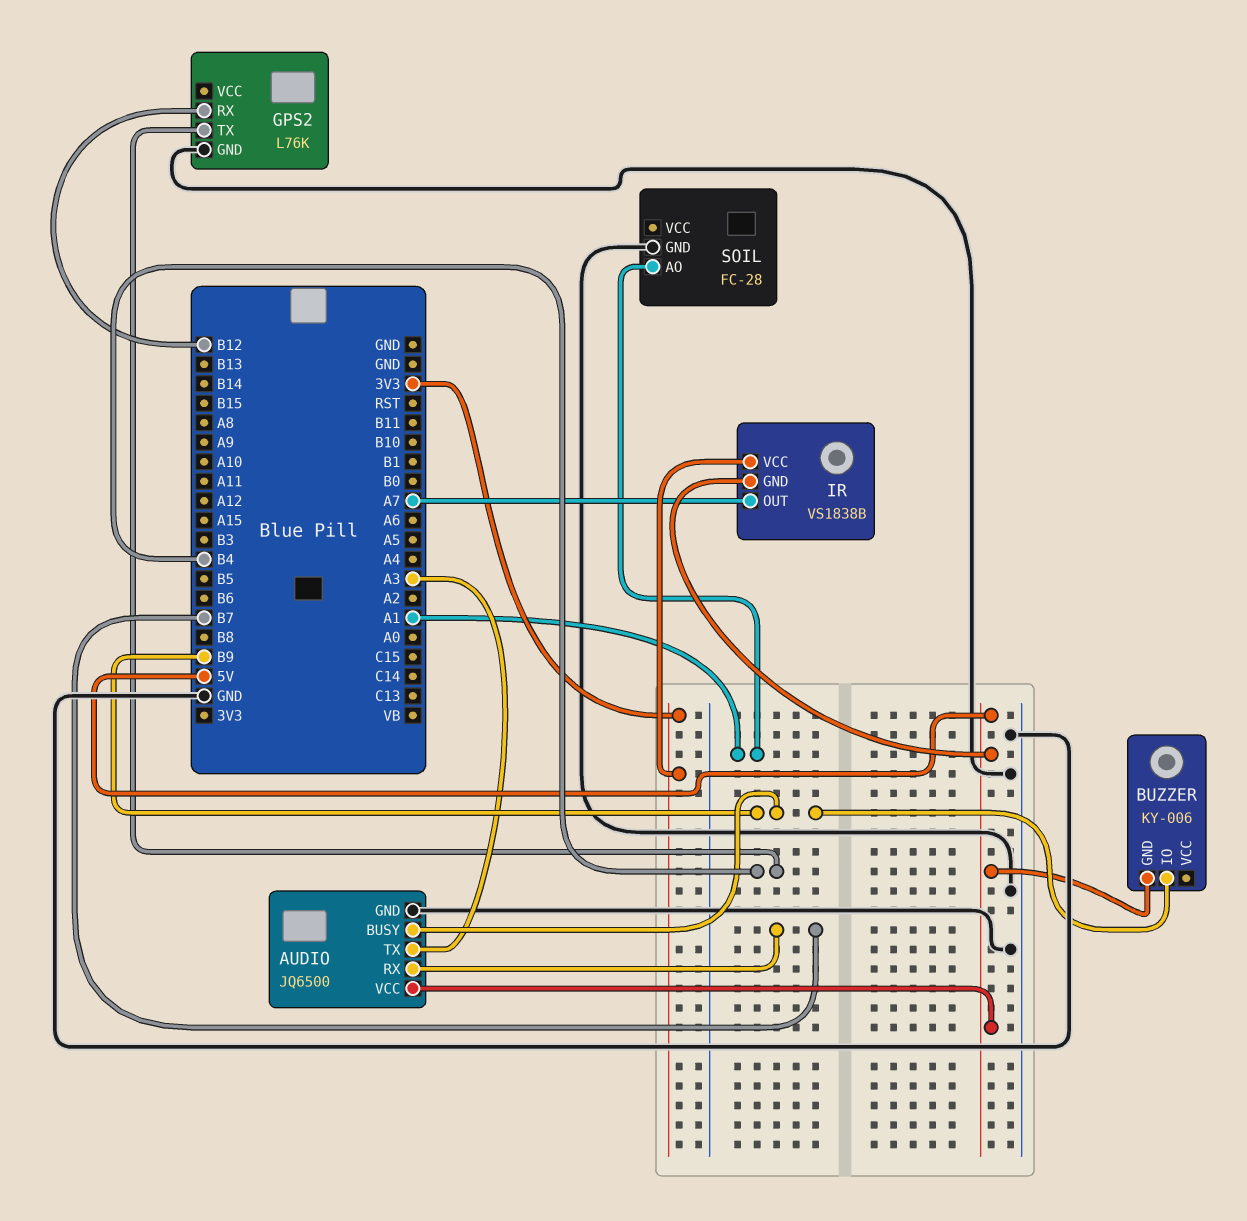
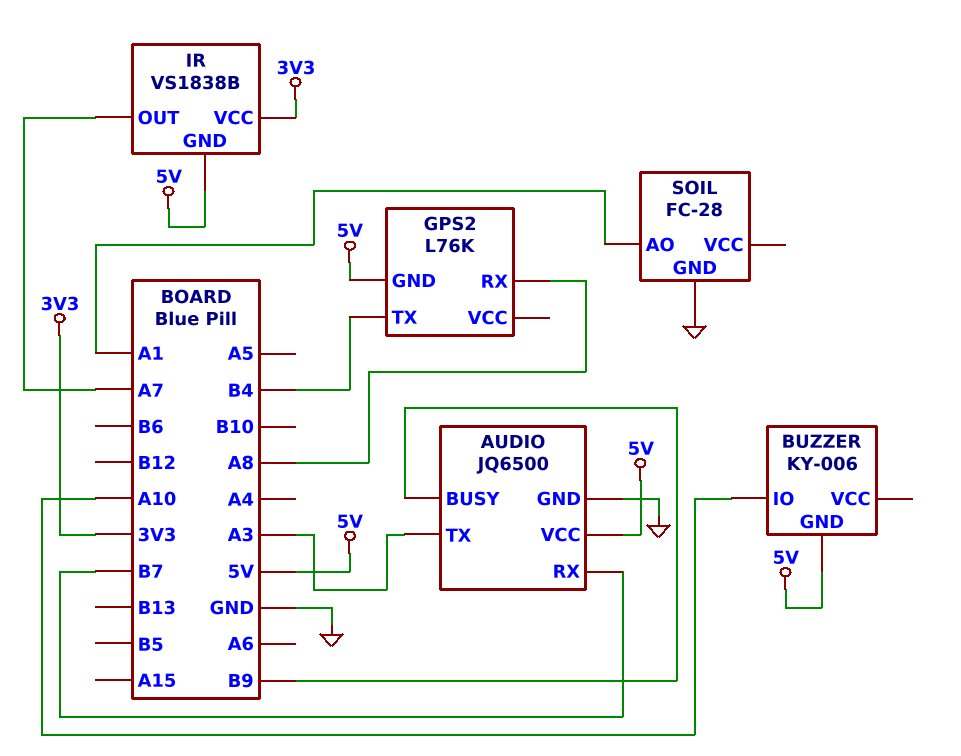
BUZZER pin IO: B9 -> A10
GPS2 pin GND: GND -> 5V
GPS2 pin RX: B12 -> A8

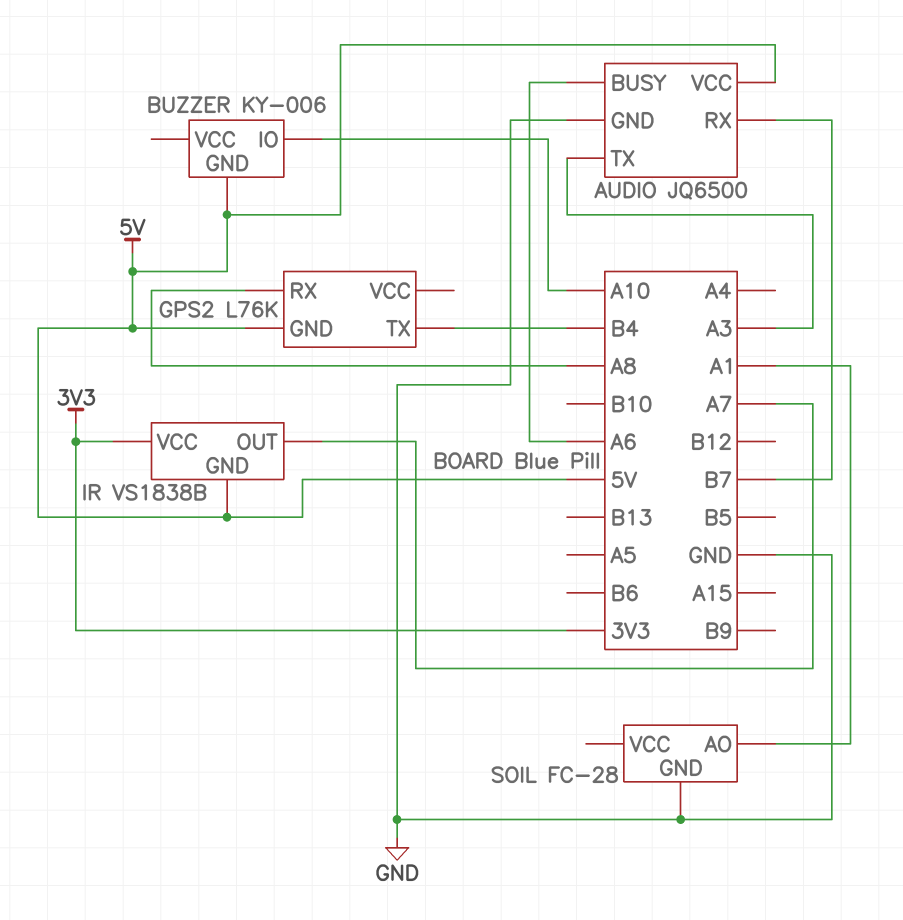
AUDIO pin BUSY: B9 -> A6

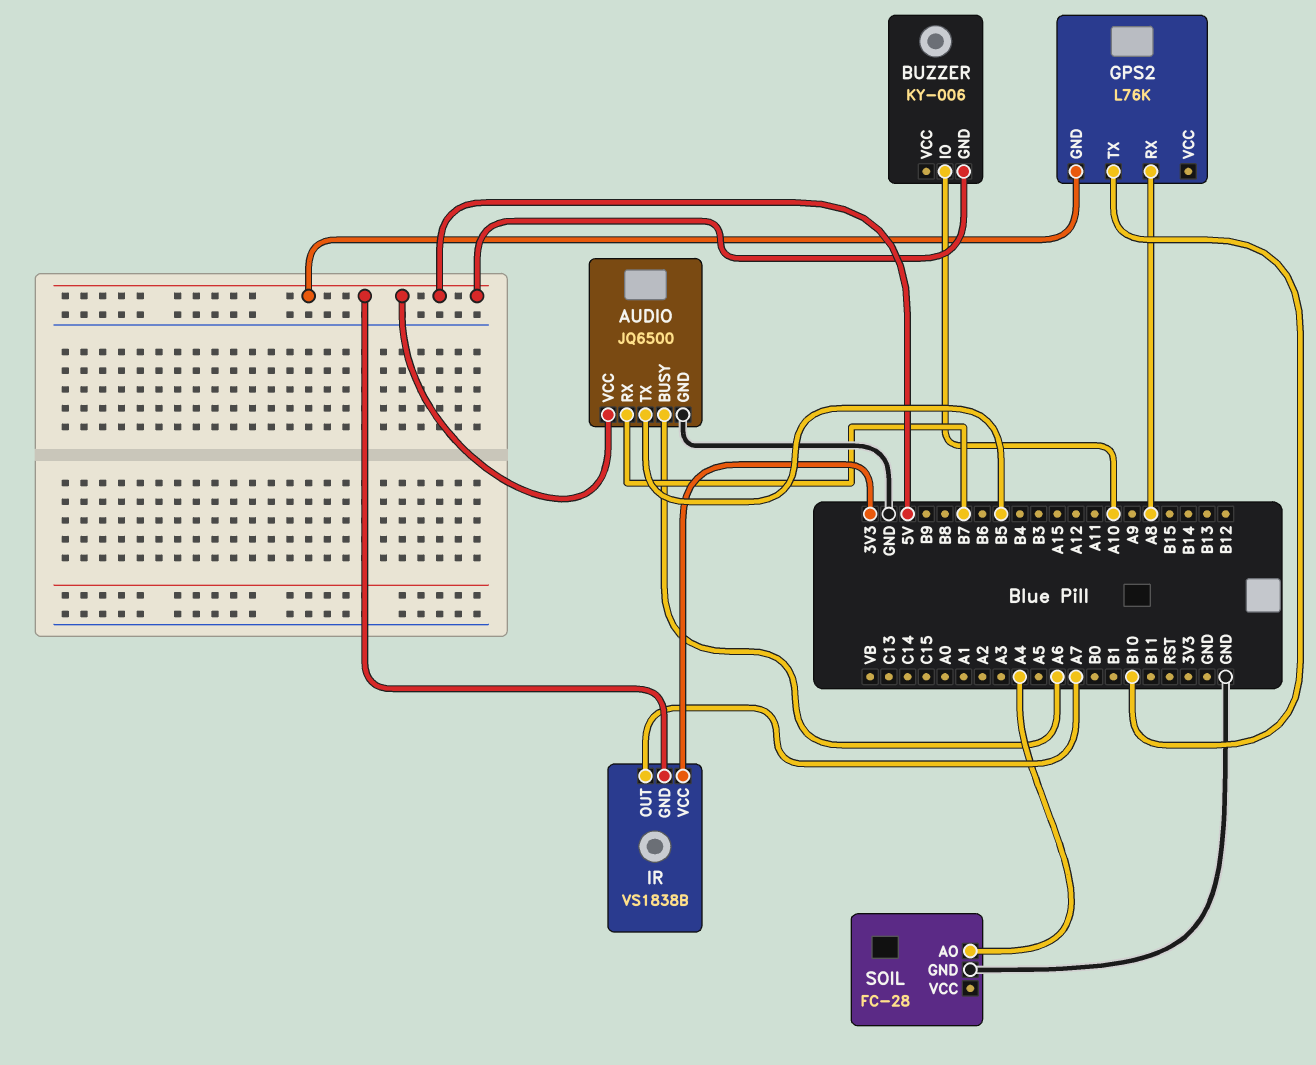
AUDIO pin TX: A3 -> B5
GPS2 pin TX: B4 -> B10
SOIL pin AO: A1 -> A4

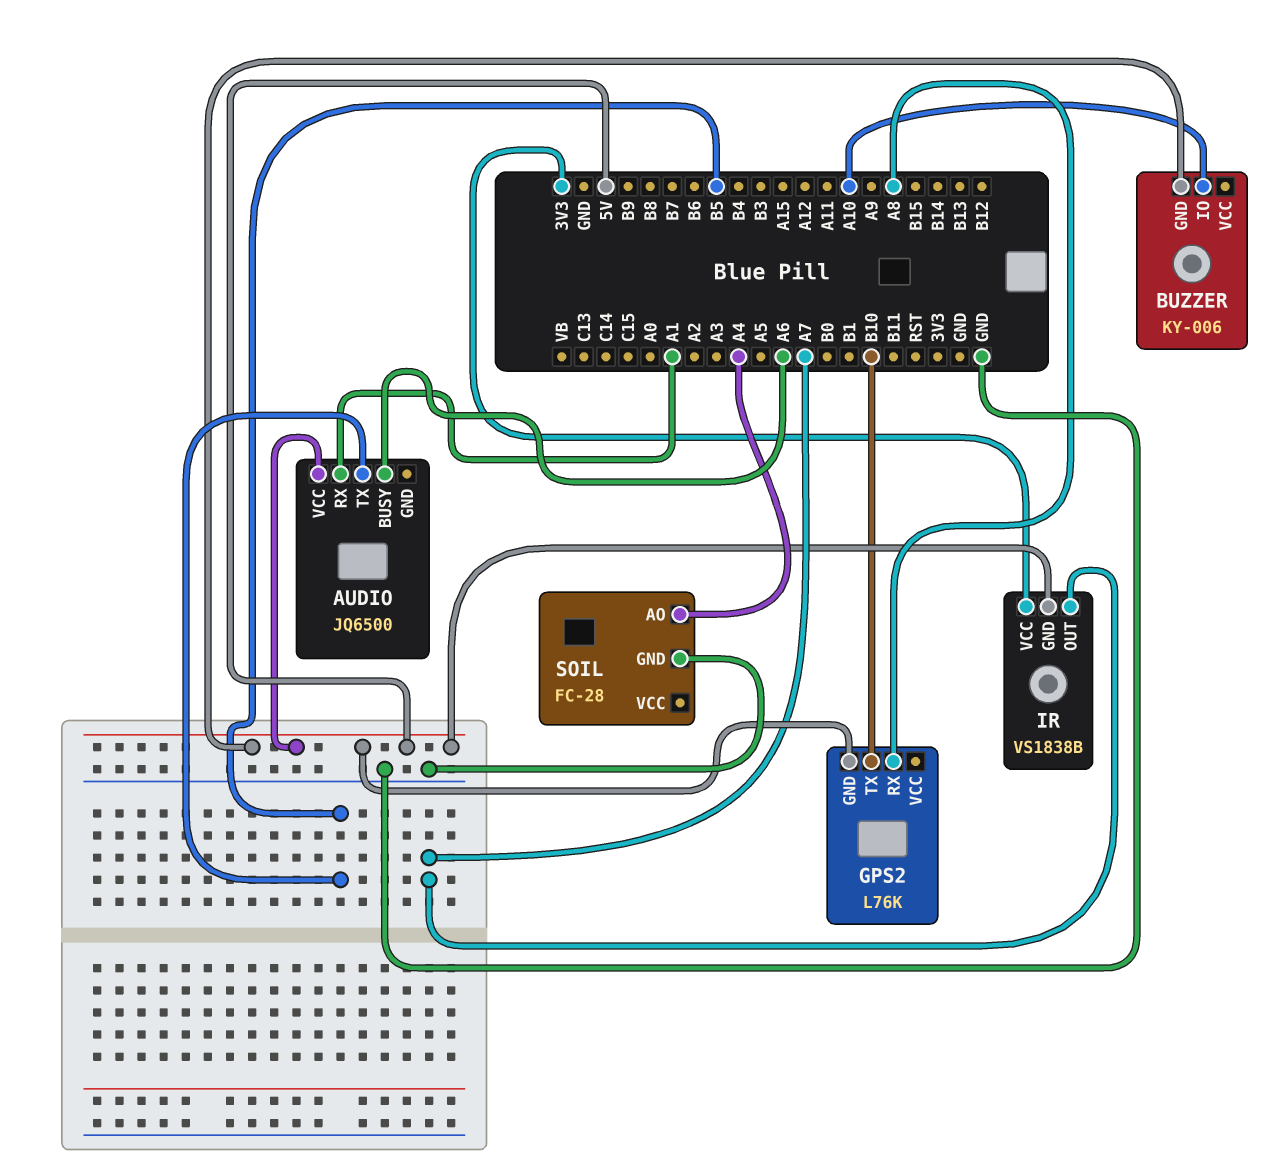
AUDIO pin GND: GND -> none
AUDIO pin RX: B7 -> A1

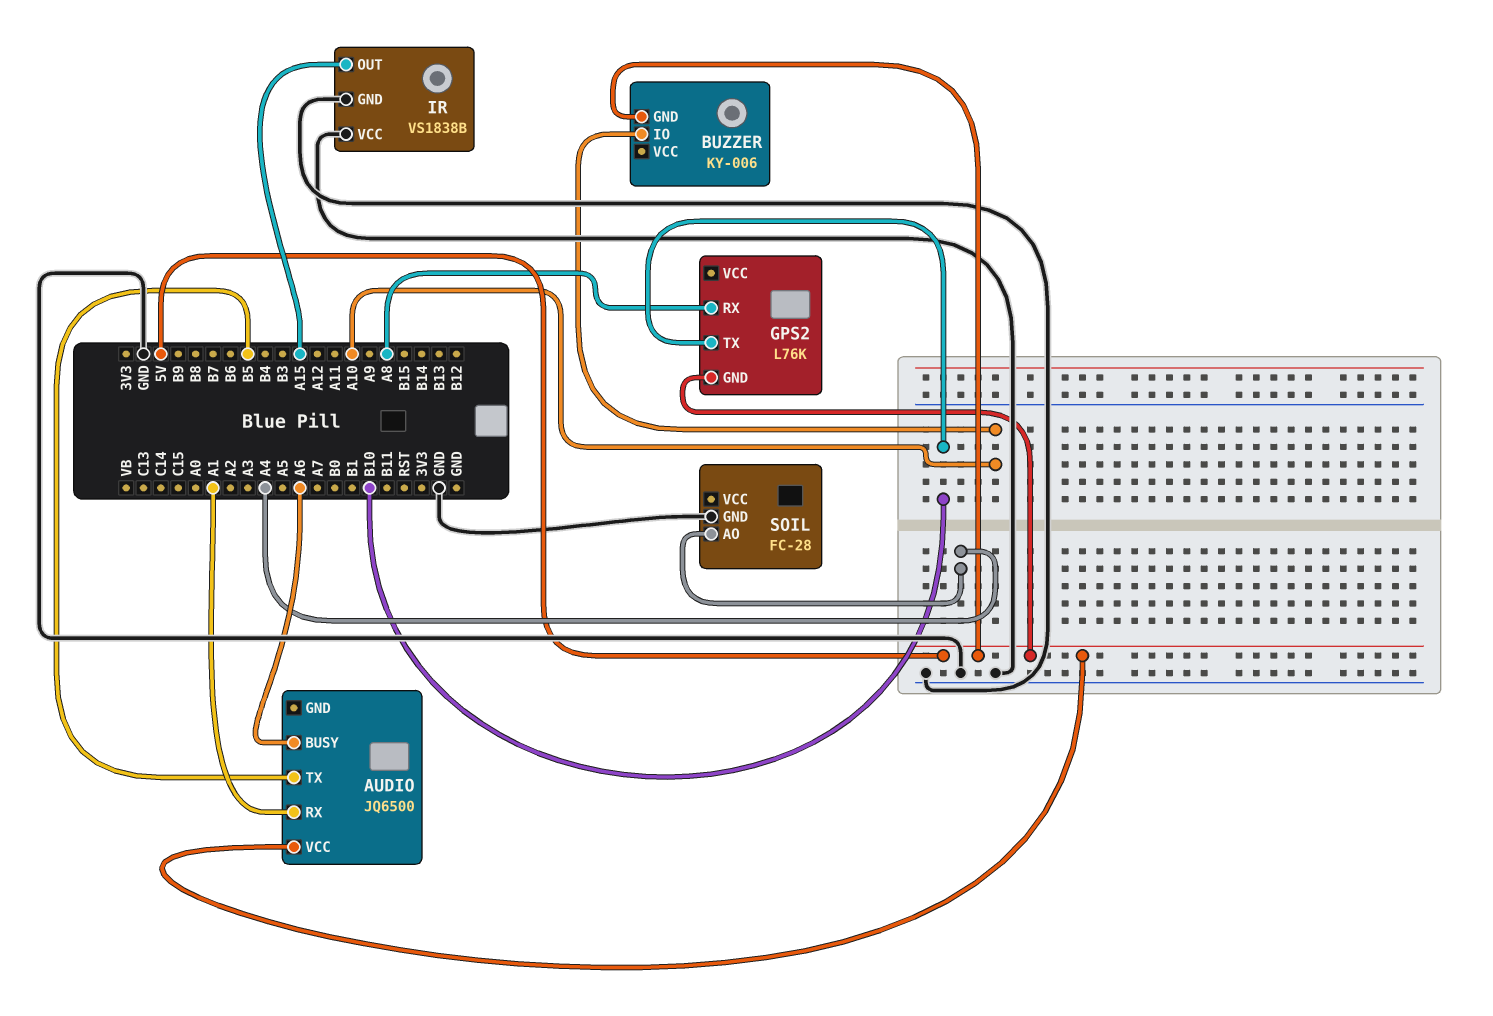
IR pin GND: 5V -> GND
IR pin OUT: A7 -> A15
IR pin VCC: 3V3 -> GND

